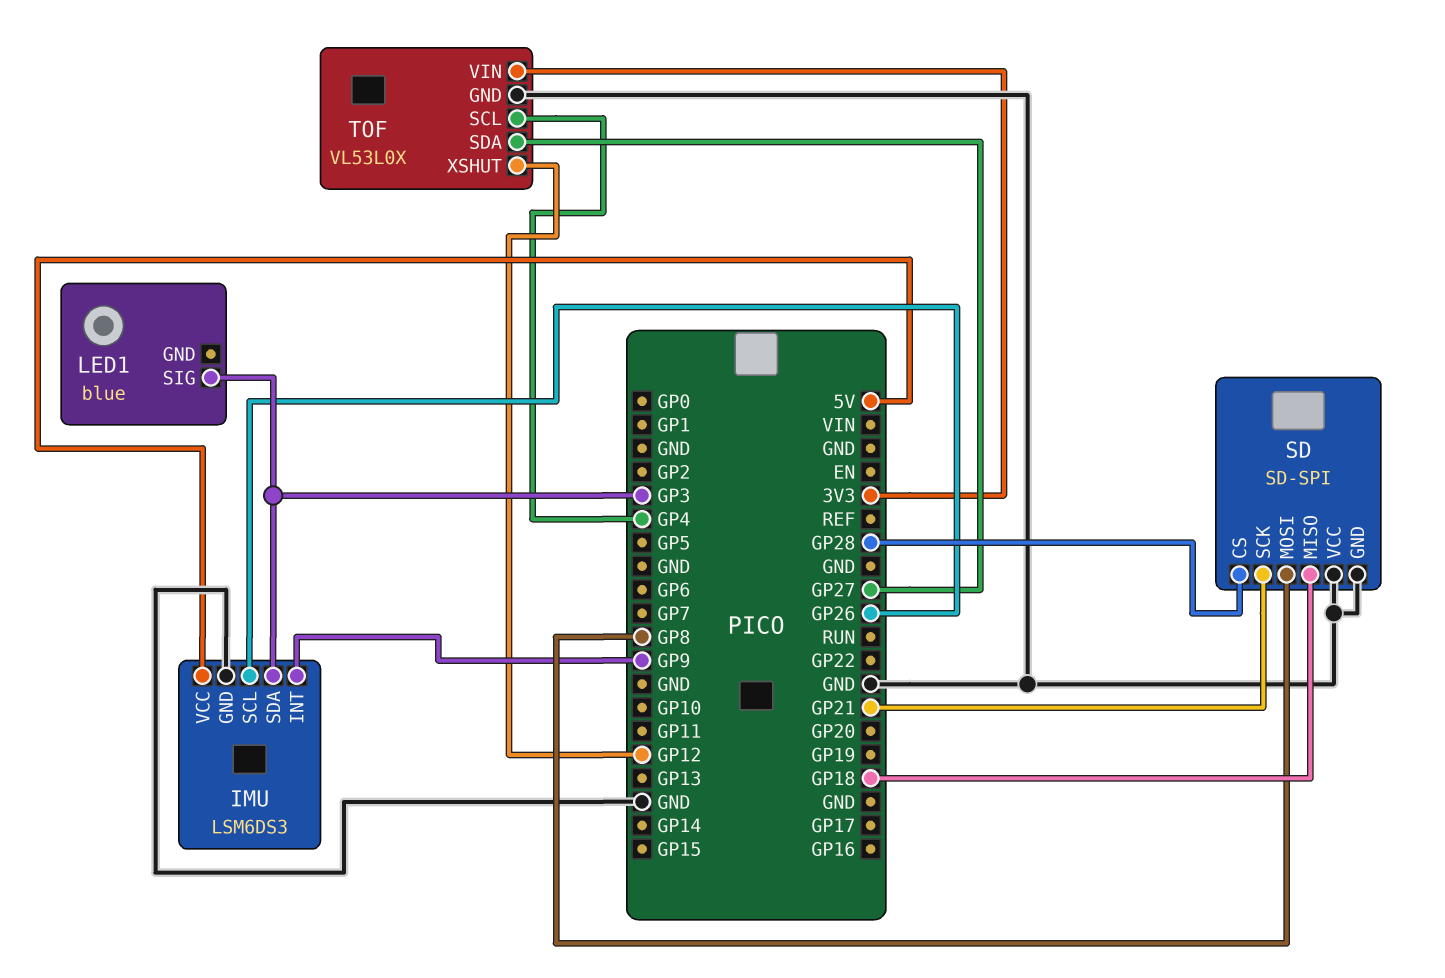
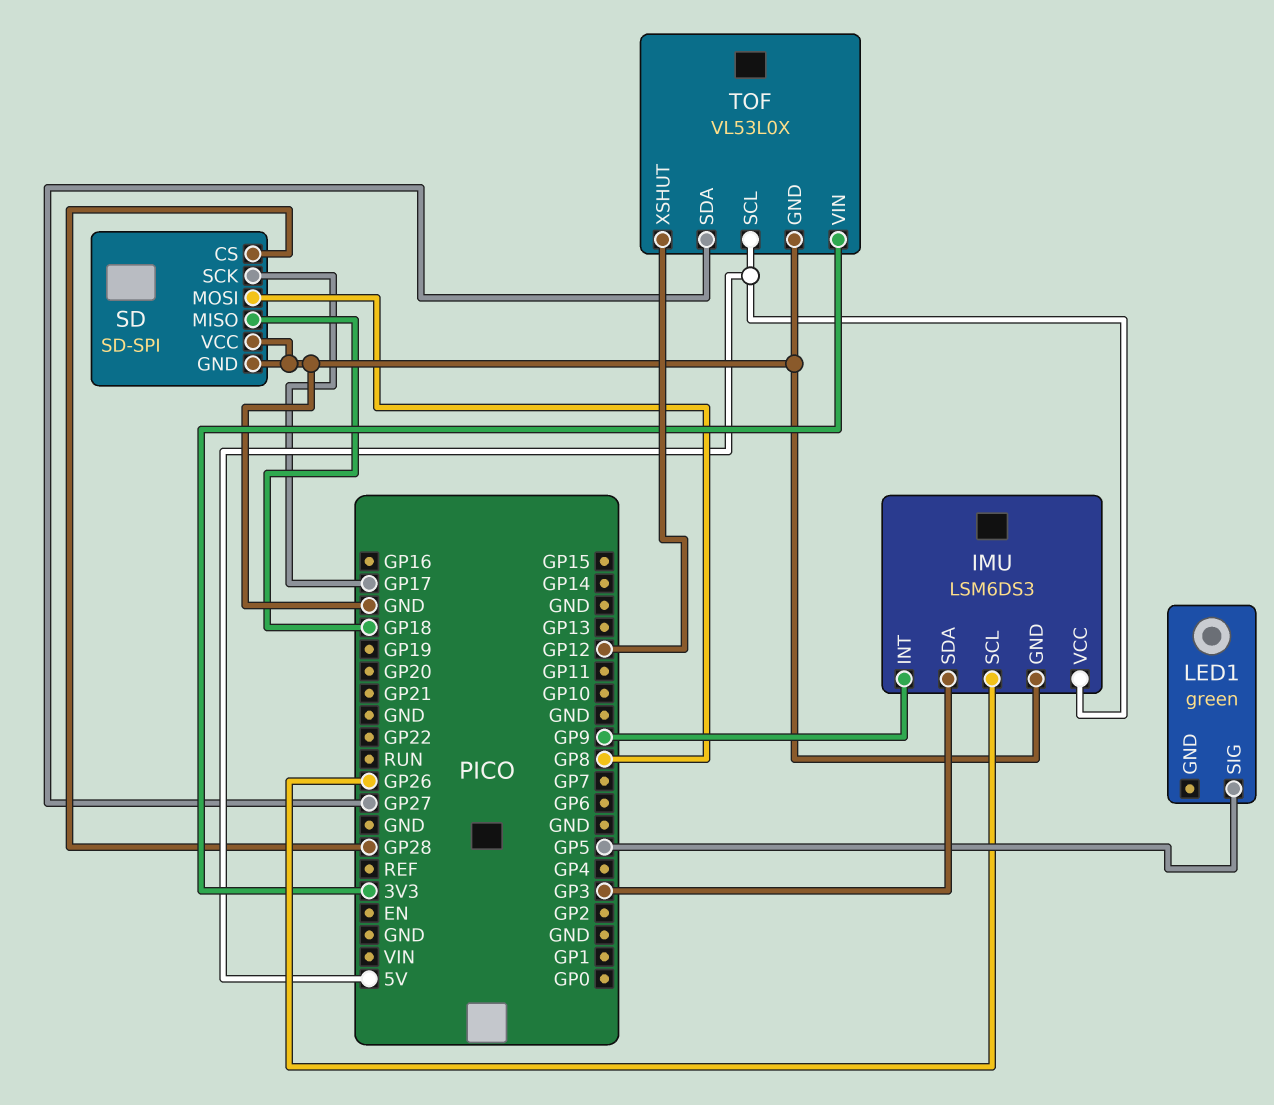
LED1: blue -> green
LED1 pin SIG: GP3 -> GP5
SD pin SCK: GP21 -> GP17
TOF pin SCL: GP4 -> 5V

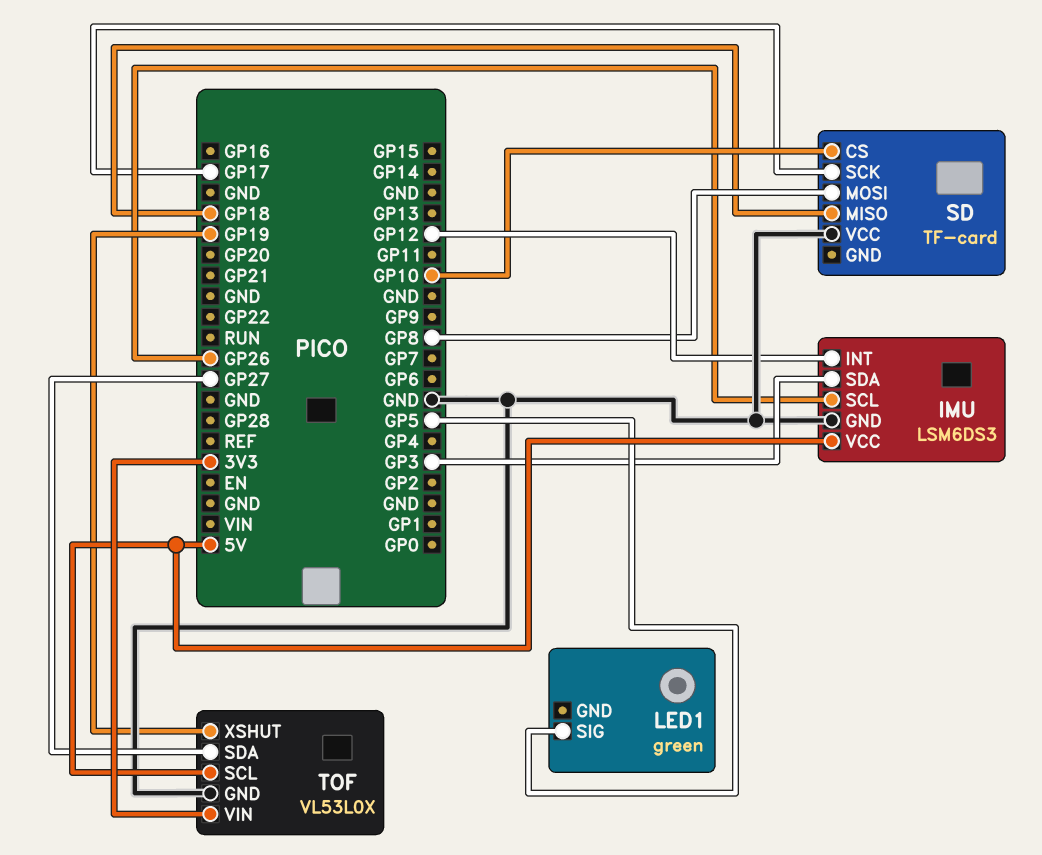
IMU pin INT: GP9 -> GP12
SD: SD-SPI -> TF-card
SD pin CS: GP28 -> GP10
SD pin GND: GND -> none
TOF pin XSHUT: GP12 -> GP19

